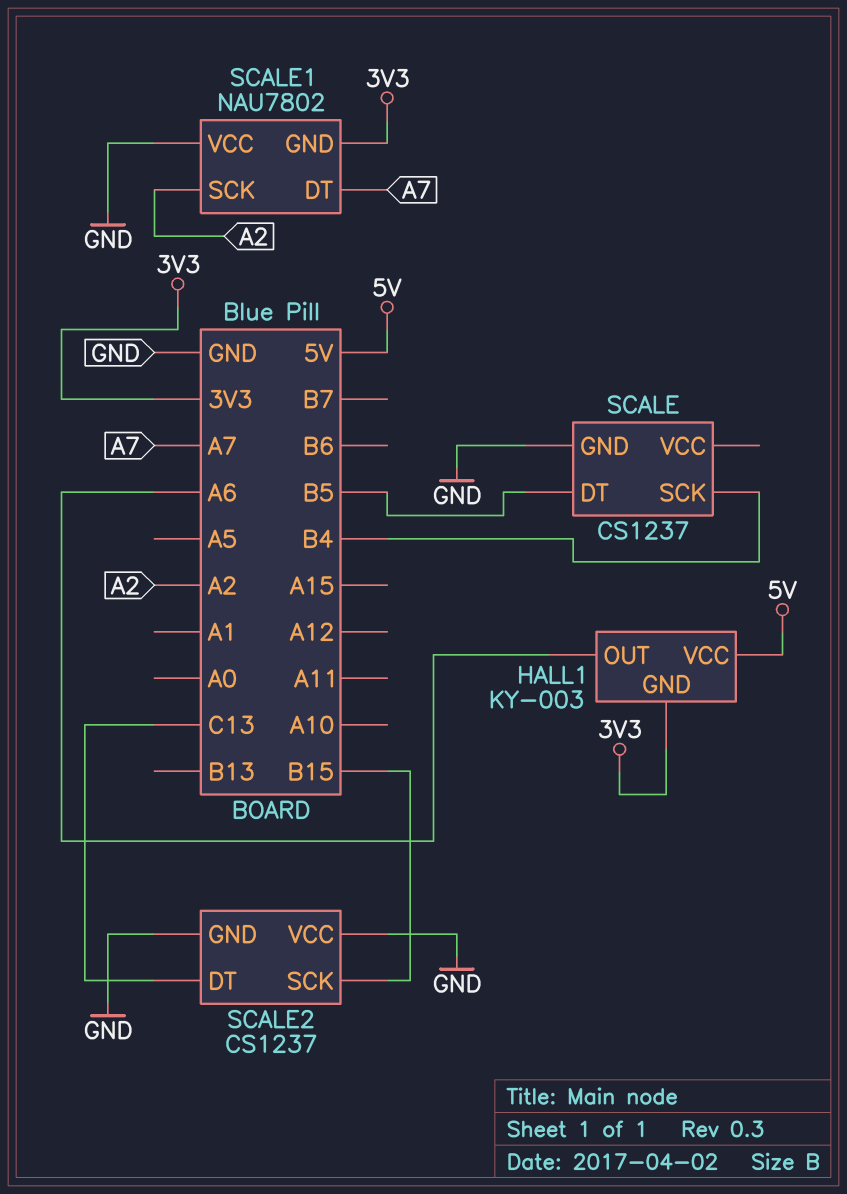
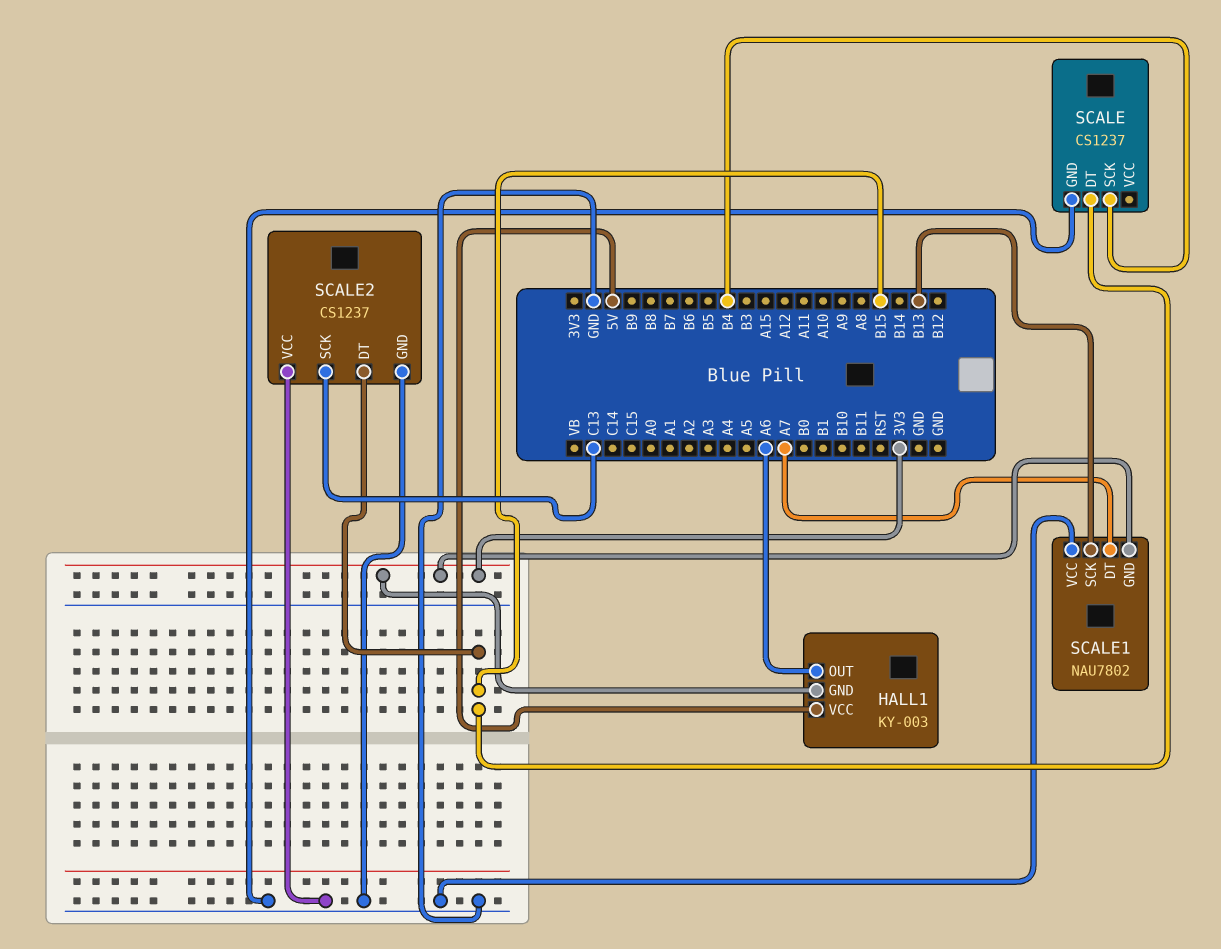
SCALE pin DT: B5 -> B15
SCALE1 pin SCK: A2 -> B13
SCALE2 pin DT: C13 -> B15
SCALE2 pin SCK: B15 -> C13

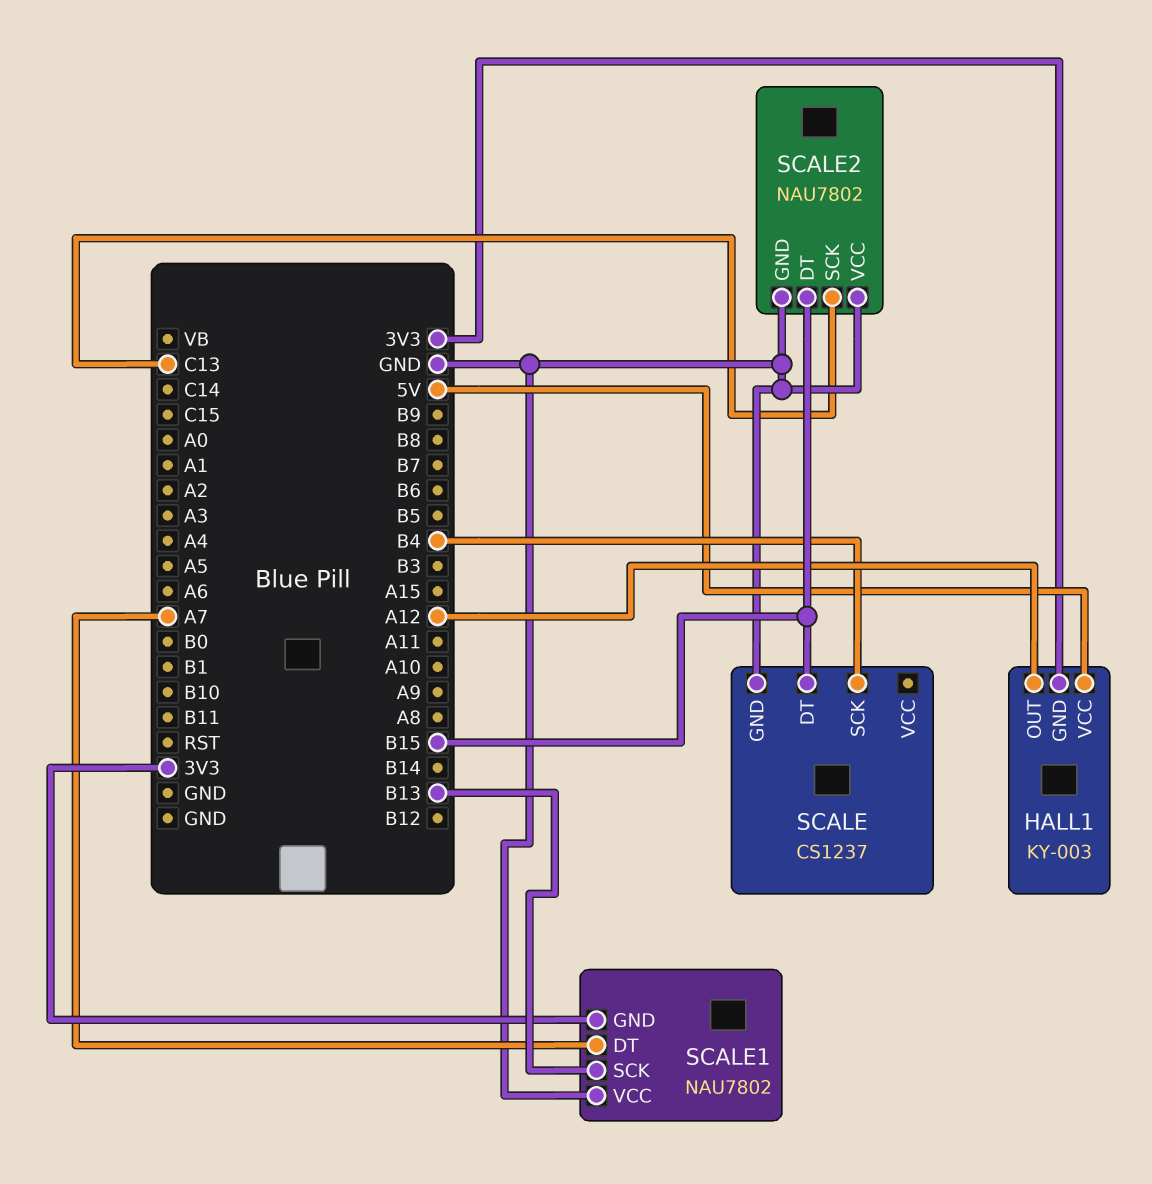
HALL1 pin OUT: A6 -> A12
SCALE2: CS1237 -> NAU7802

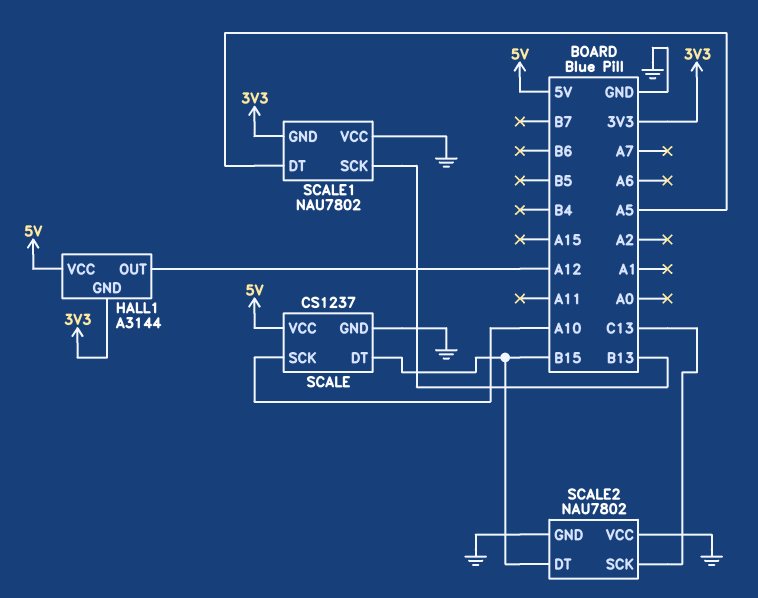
HALL1: KY-003 -> A3144
SCALE pin SCK: B4 -> A10
SCALE pin VCC: none -> 5V
SCALE1 pin DT: A7 -> A5

